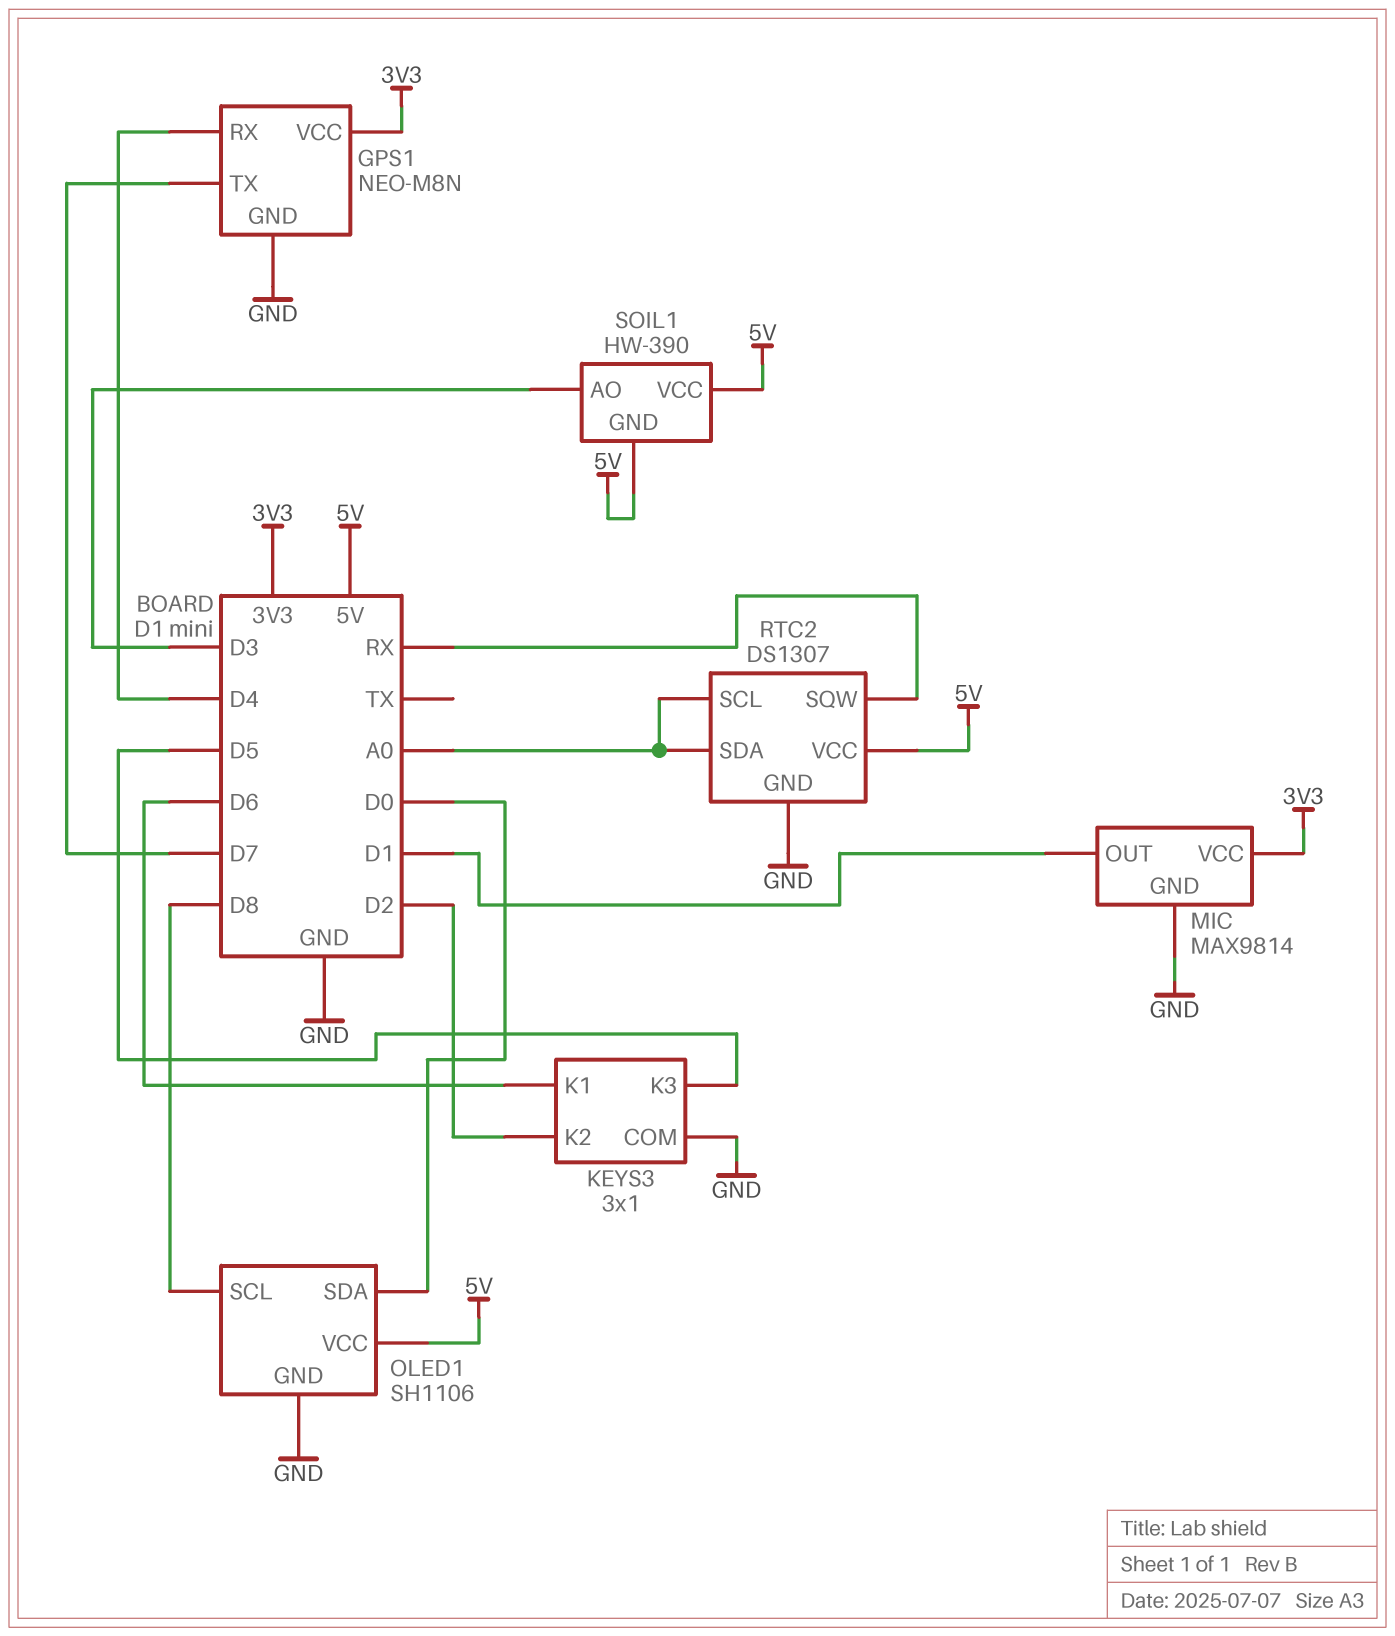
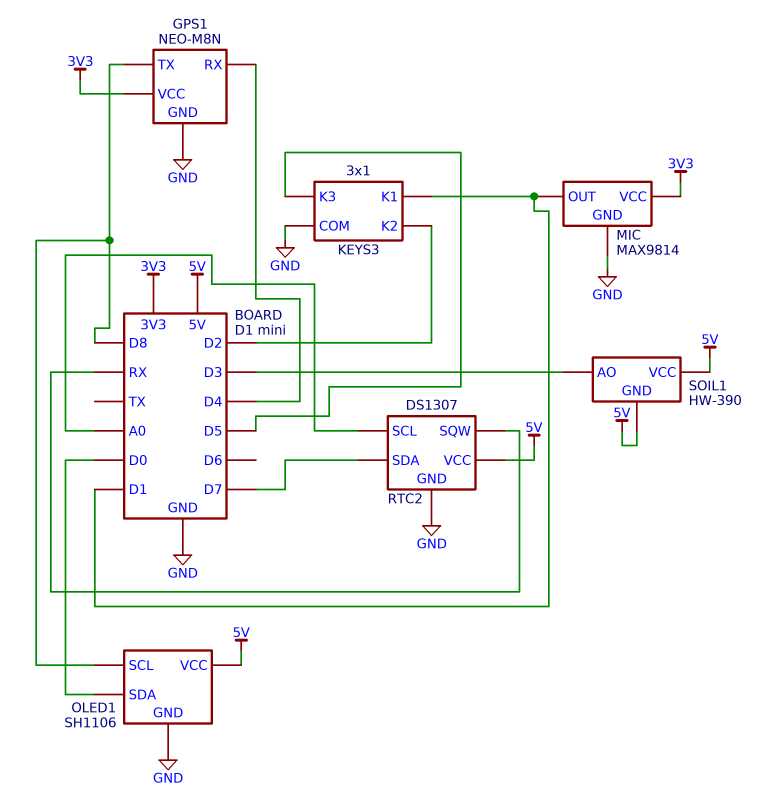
GPS1 pin TX: D7 -> D8
KEYS3 pin K1: D6 -> D1
RTC2 pin SDA: A0 -> D7

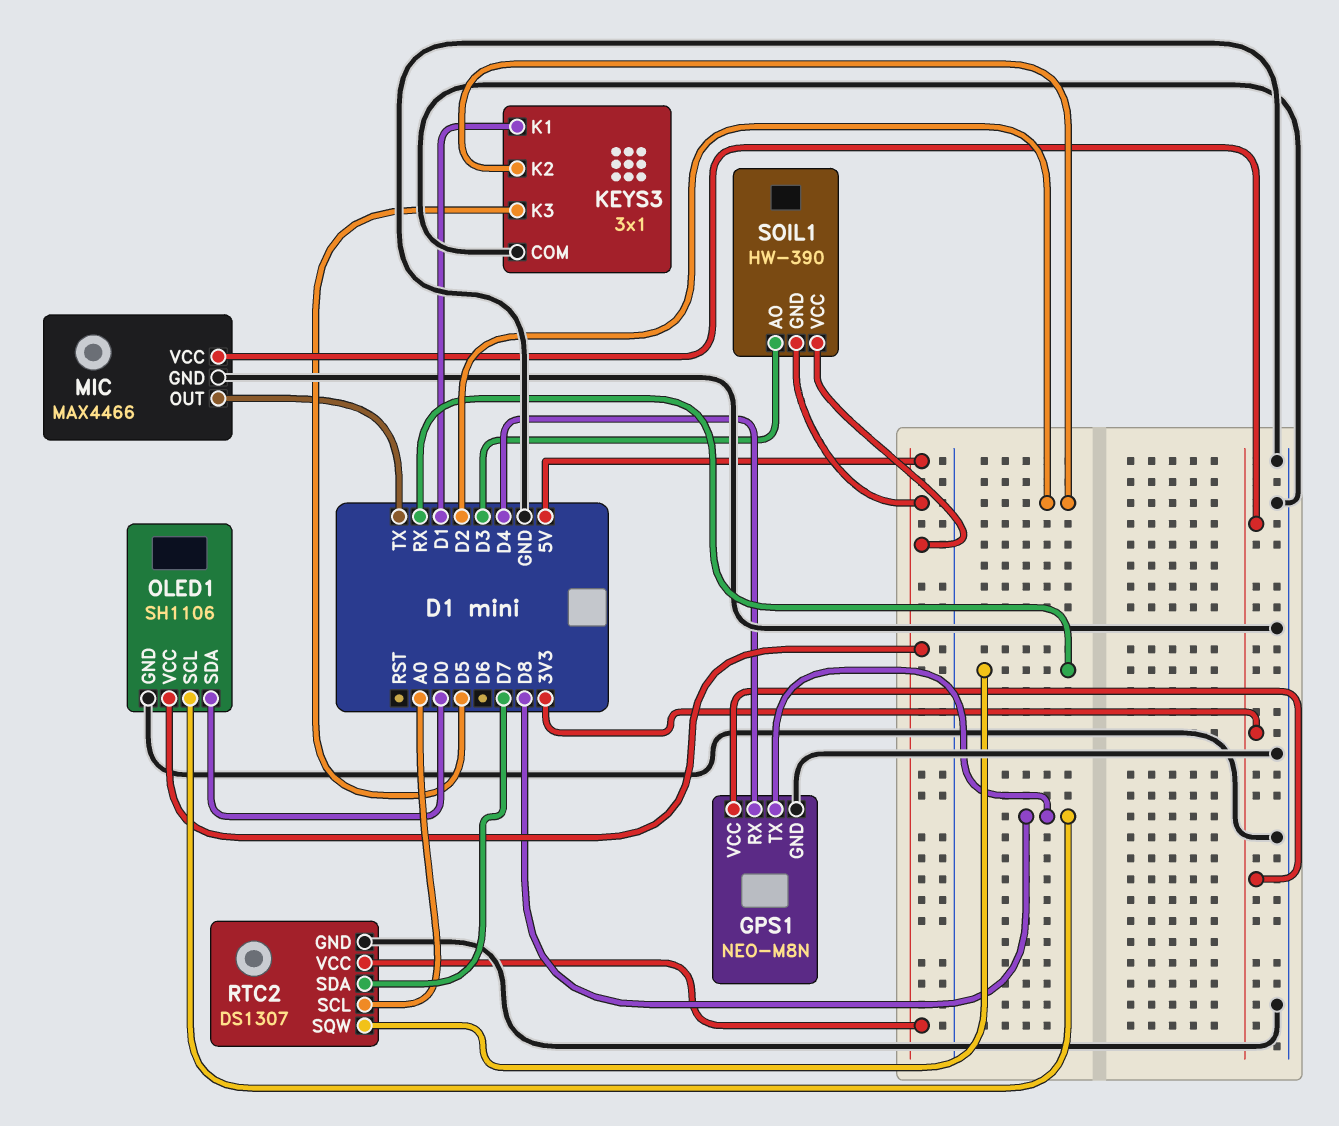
MIC: MAX9814 -> MAX4466
MIC pin OUT: D1 -> TX

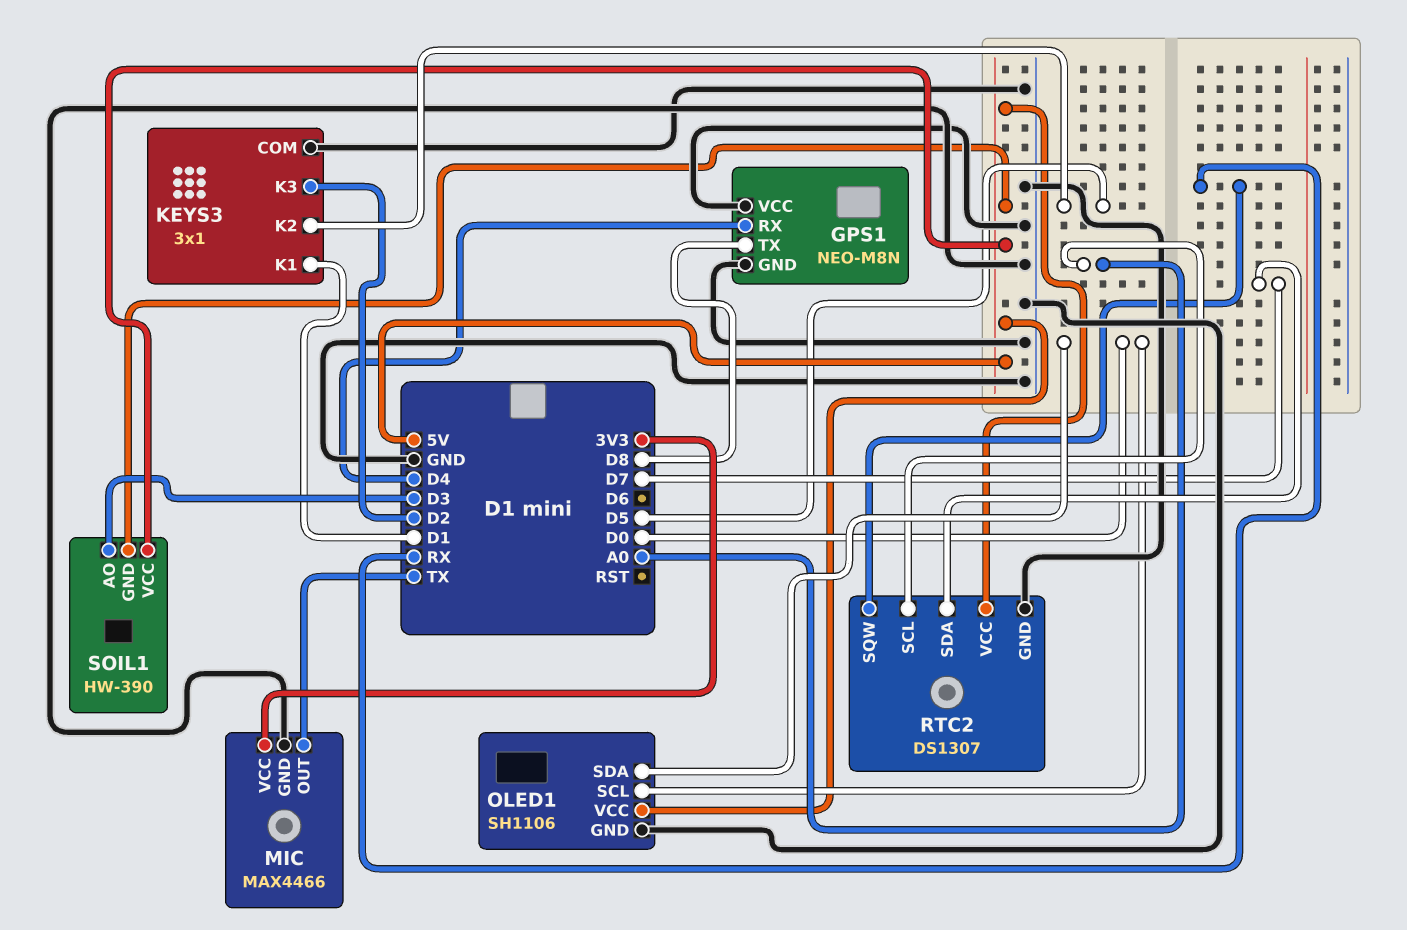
GPS1 pin VCC: 3V3 -> GND
KEYS3 pin K2: D2 -> D5
KEYS3 pin K3: D5 -> D2
OLED1 pin SCL: D8 -> D0

